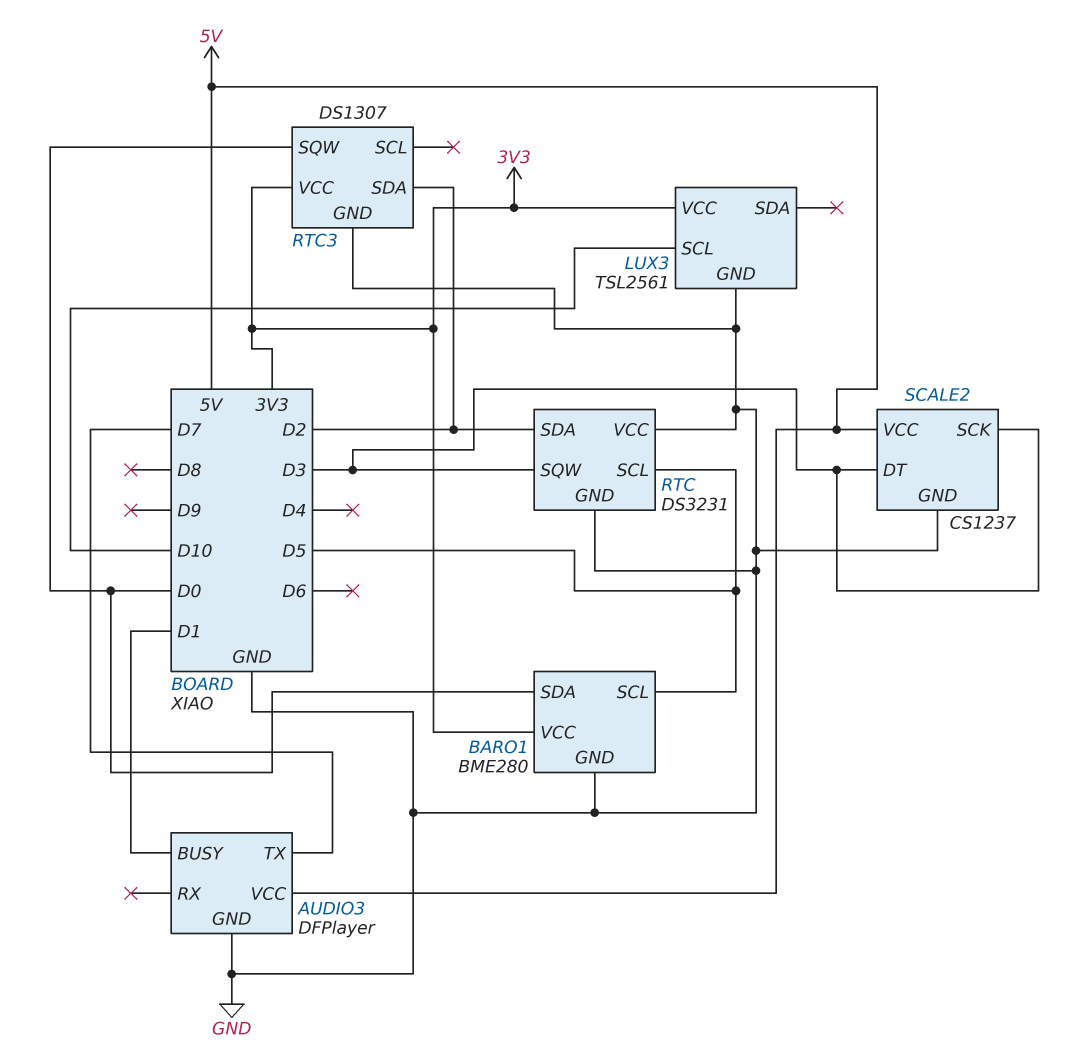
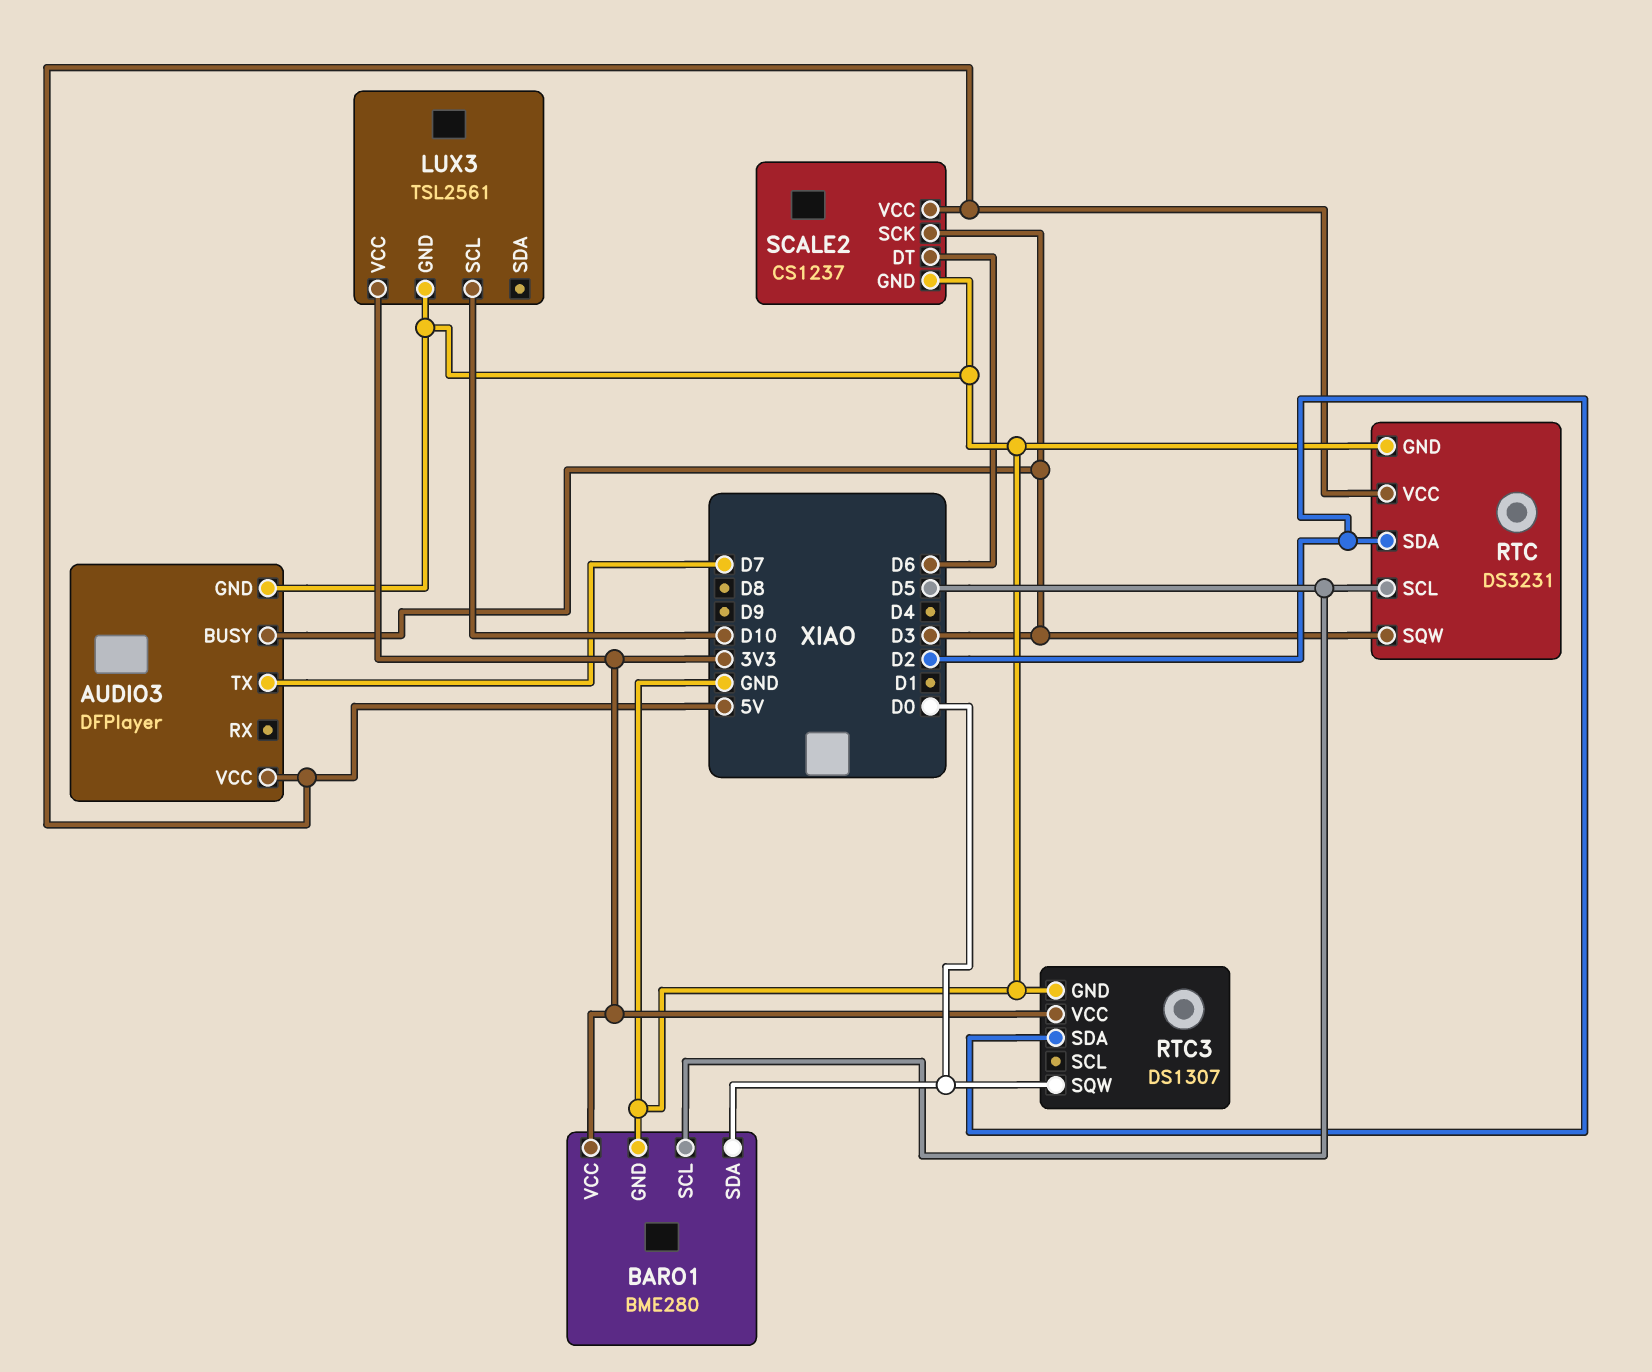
AUDIO3 pin BUSY: D1 -> D3
RTC pin VCC: GND -> 5V
SCALE2 pin DT: D3 -> D6

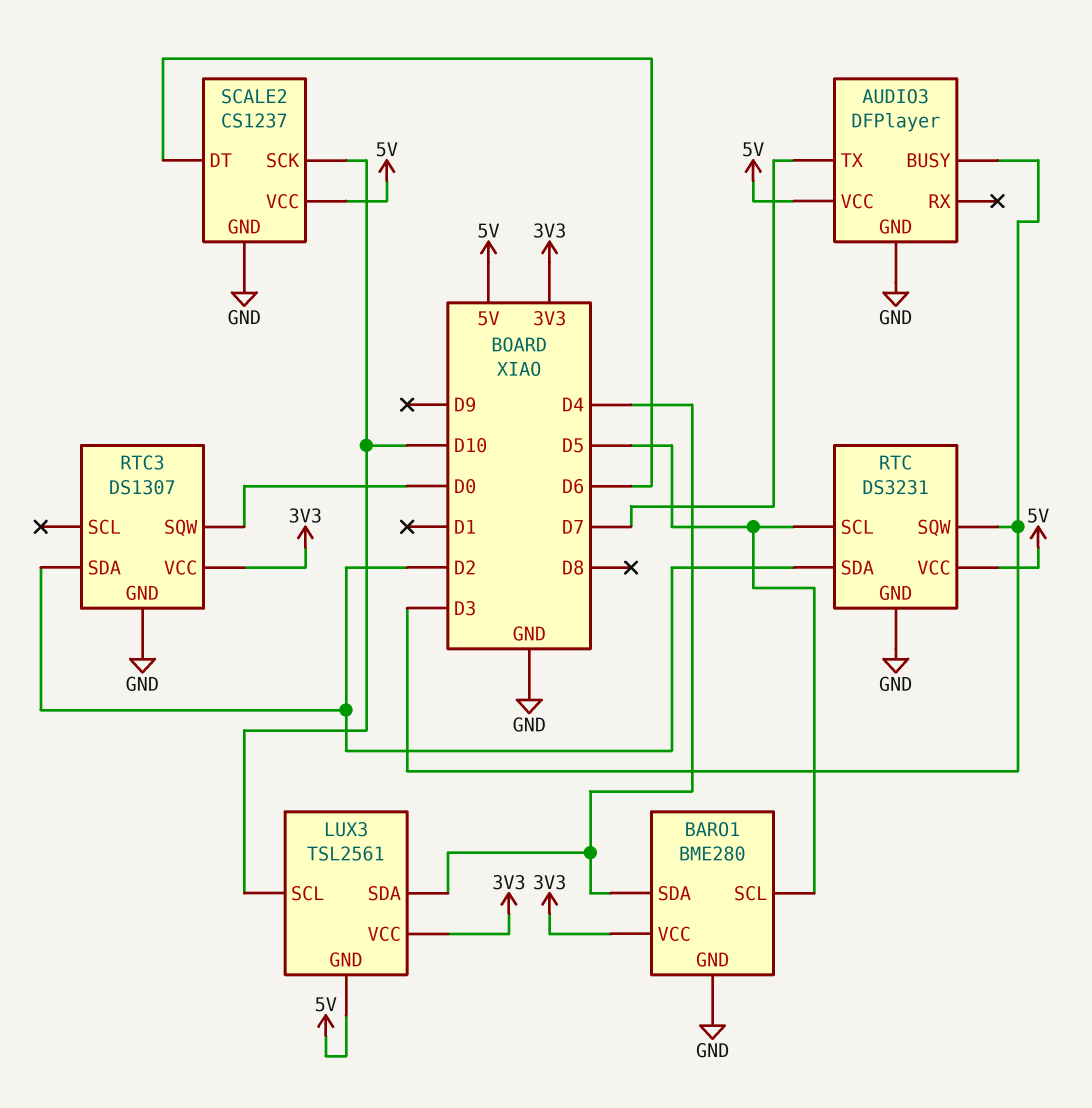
BARO1 pin SDA: D0 -> D4
LUX3 pin GND: GND -> 5V
LUX3 pin SDA: none -> D4
SCALE2 pin SCK: D3 -> D10

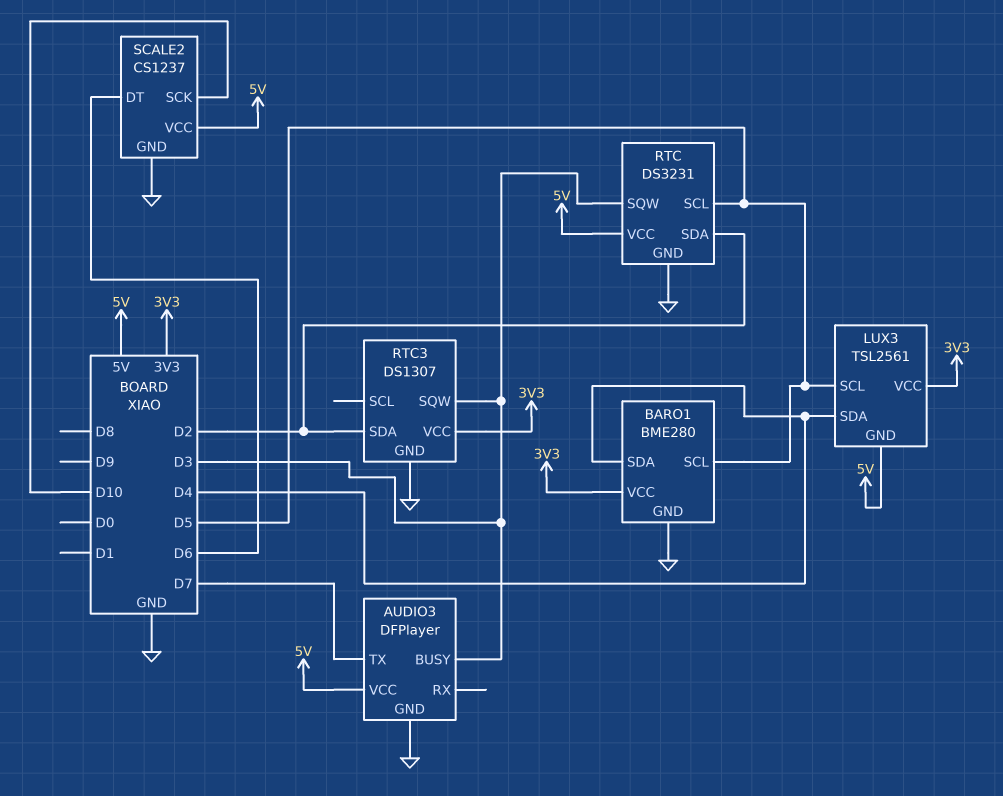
LUX3 pin SCL: D10 -> D5
RTC3 pin SQW: D0 -> D3

